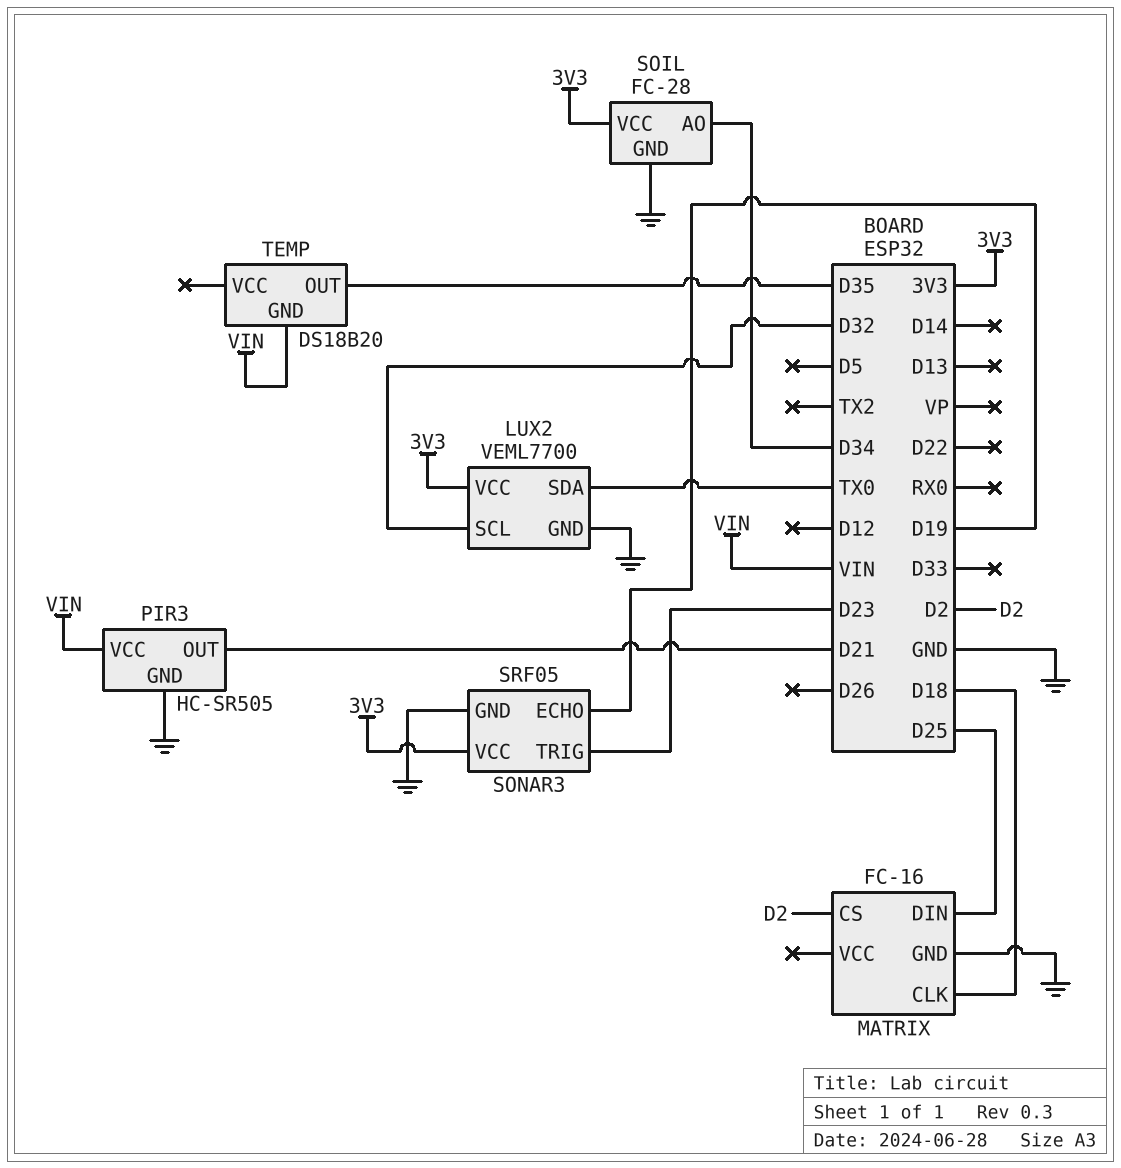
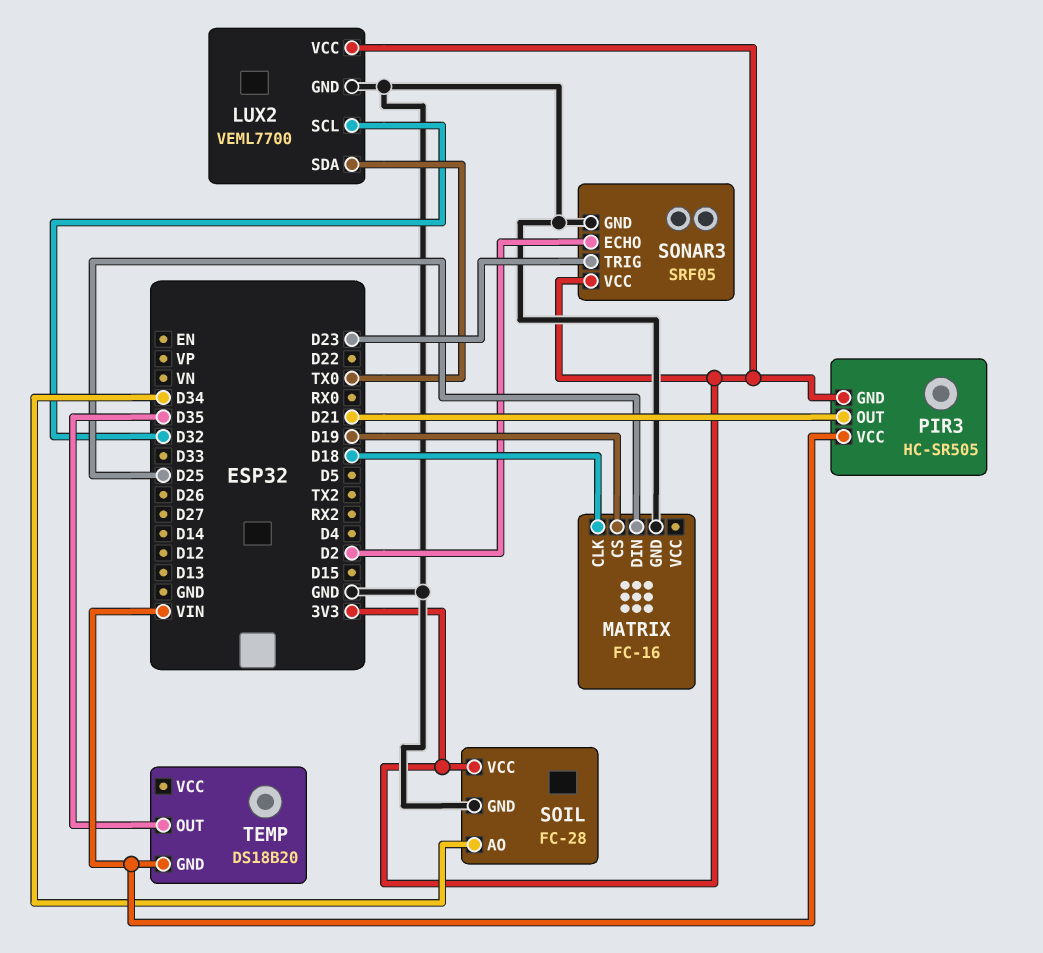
MATRIX pin CS: D2 -> D19
PIR3 pin GND: GND -> 3V3
SONAR3 pin ECHO: D19 -> D2

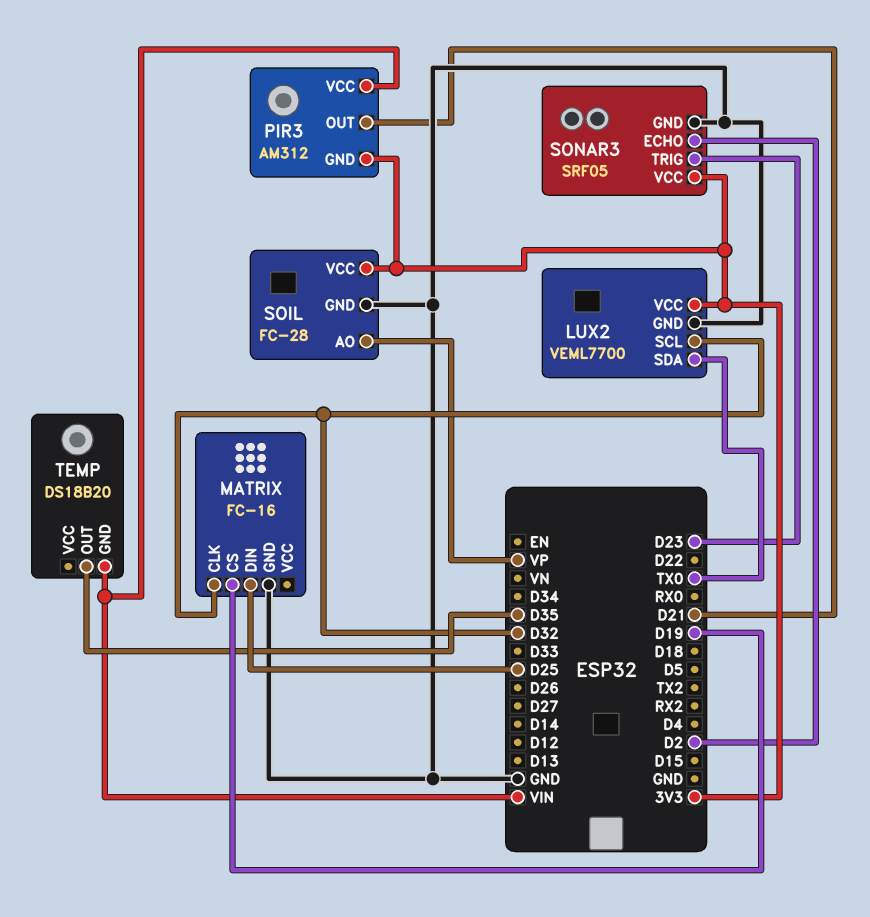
MATRIX pin CLK: D18 -> D32
PIR3: HC-SR505 -> AM312
SOIL pin AO: D34 -> VP

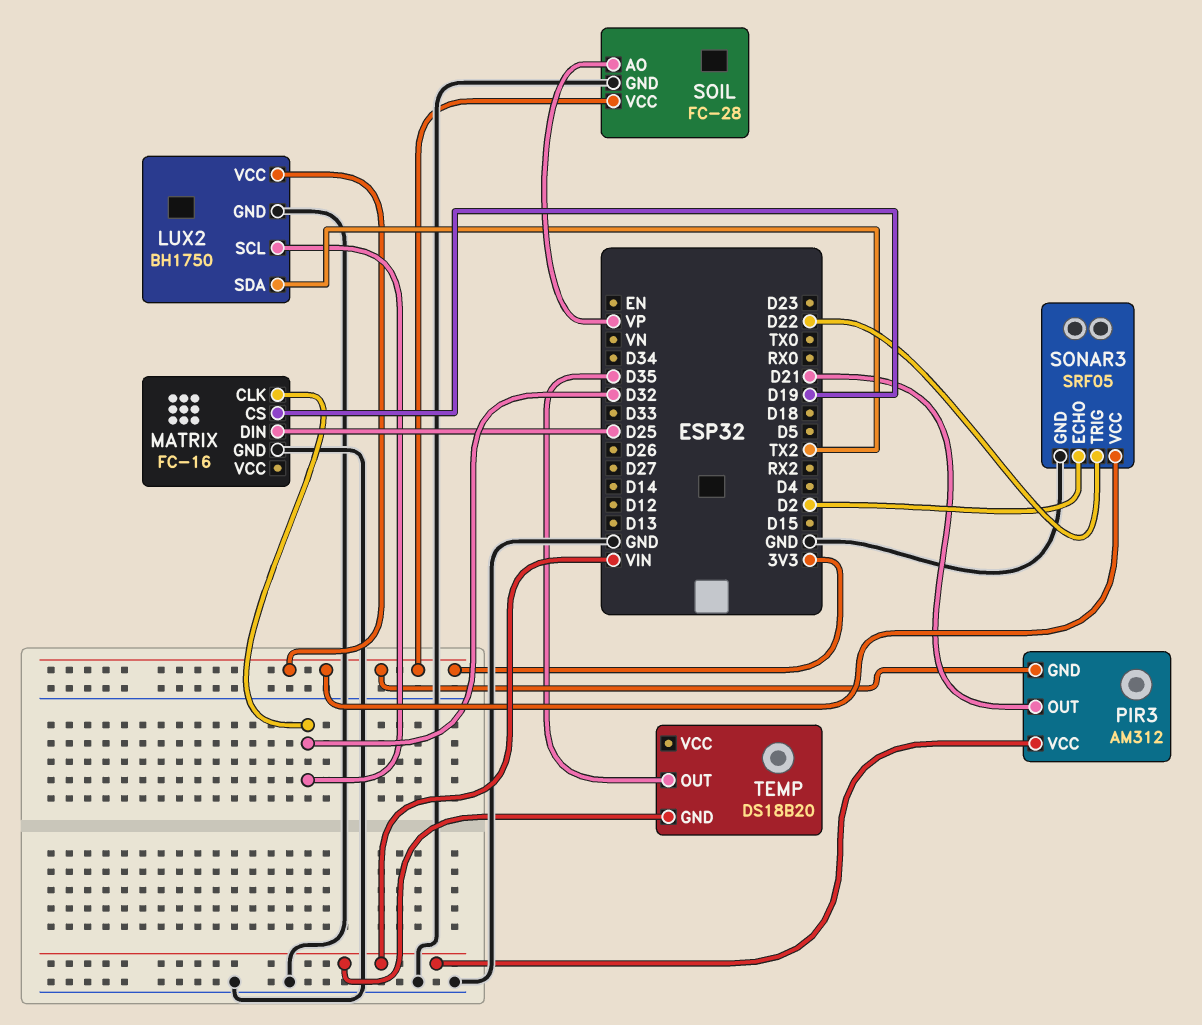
LUX2: VEML7700 -> BH1750
LUX2 pin SDA: TX0 -> TX2
SONAR3 pin TRIG: D23 -> D22

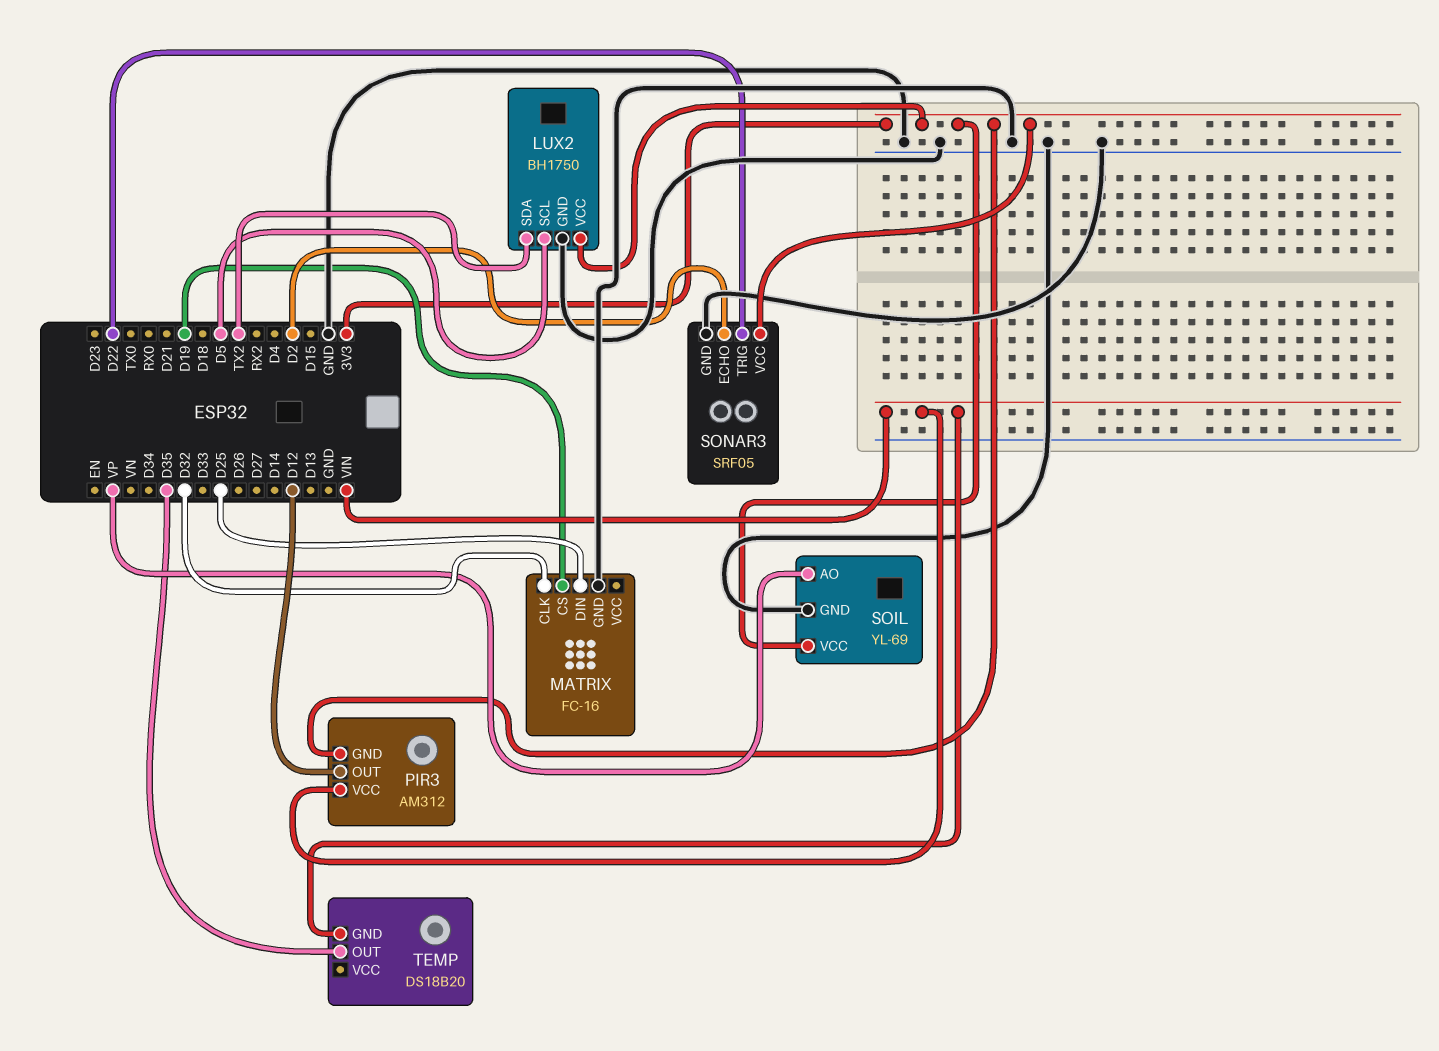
LUX2 pin SCL: D32 -> D5
PIR3 pin OUT: D21 -> D12
SOIL: FC-28 -> YL-69

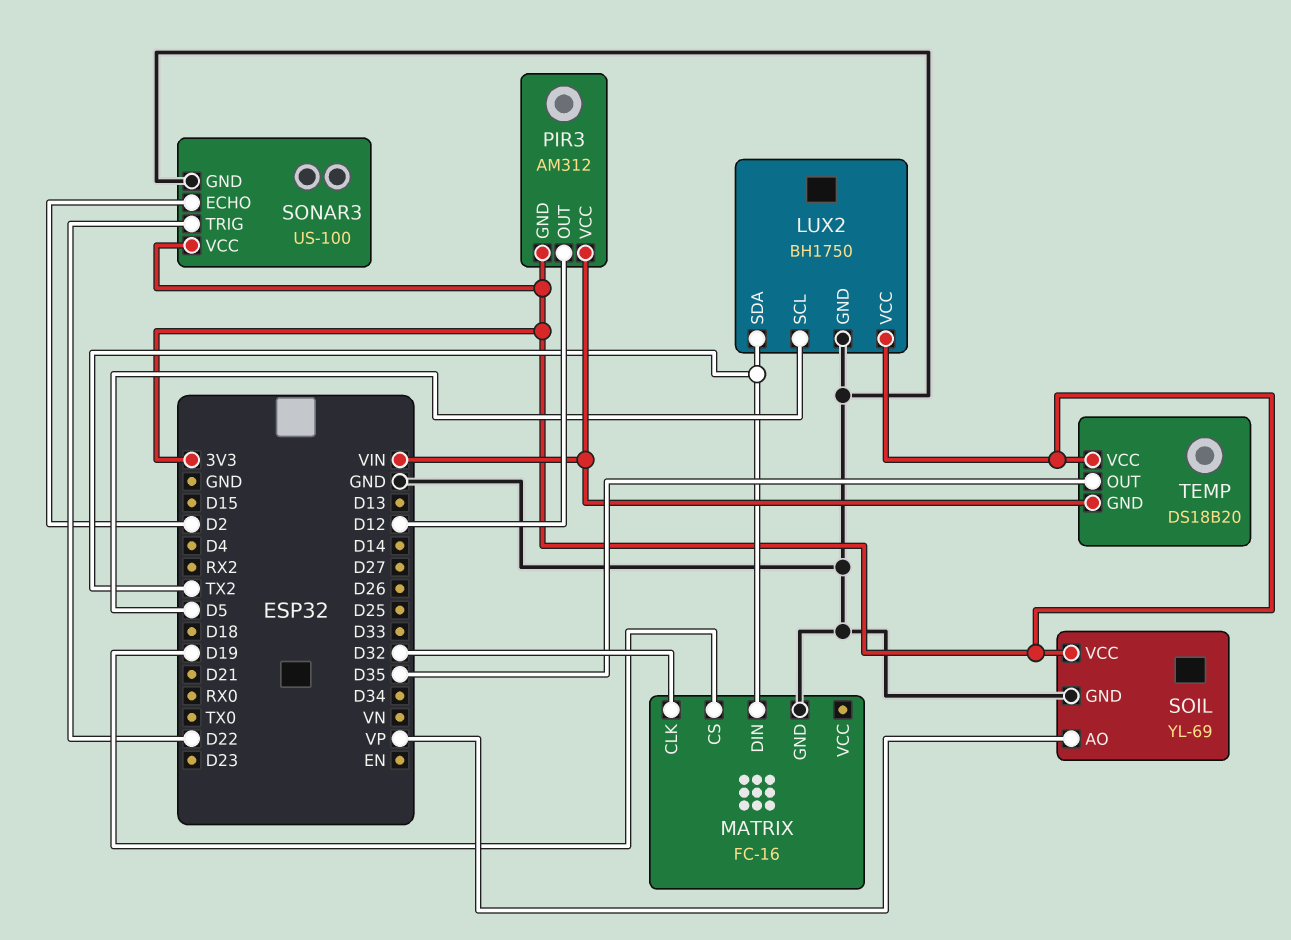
MATRIX pin DIN: D25 -> TX2
SONAR3: SRF05 -> US-100
TEMP pin VCC: none -> 3V3

